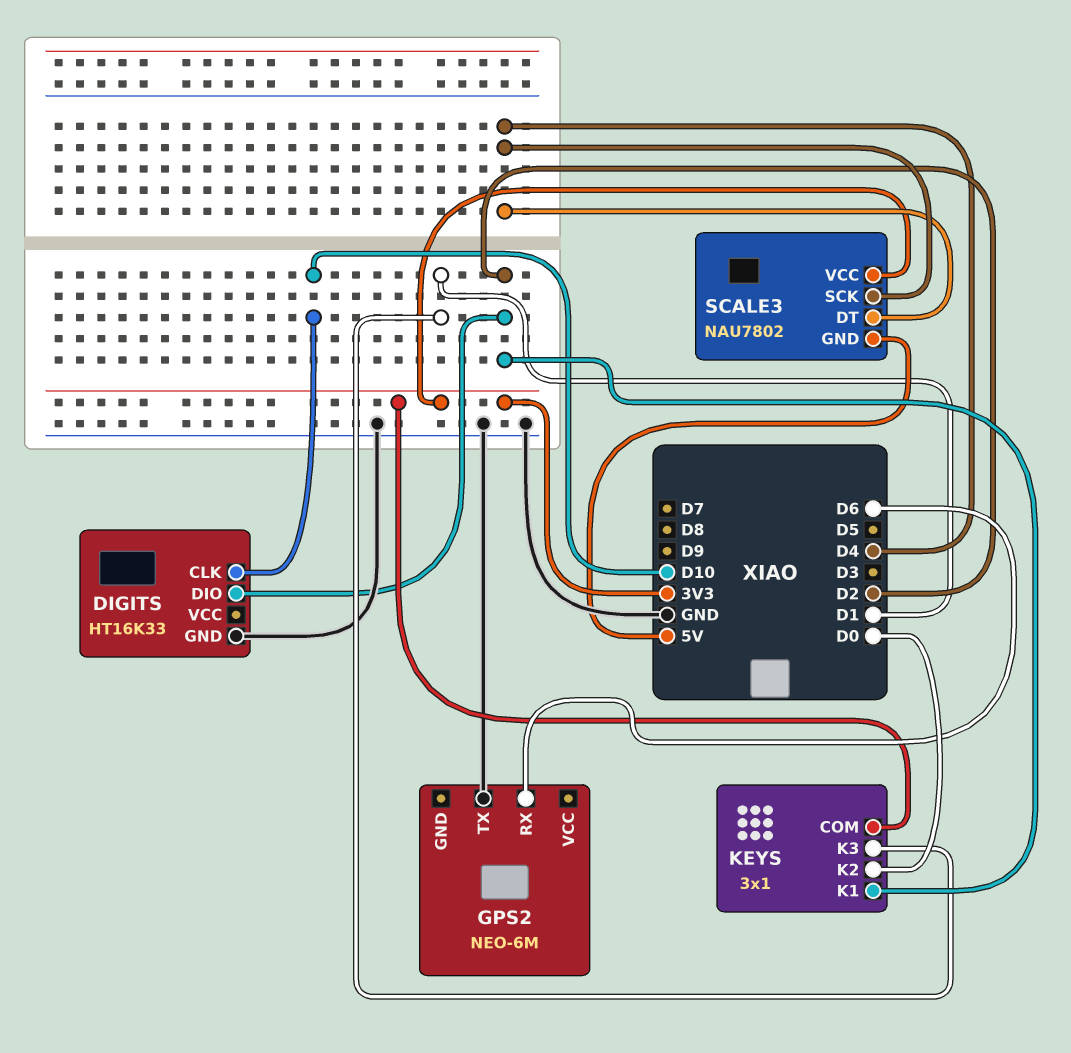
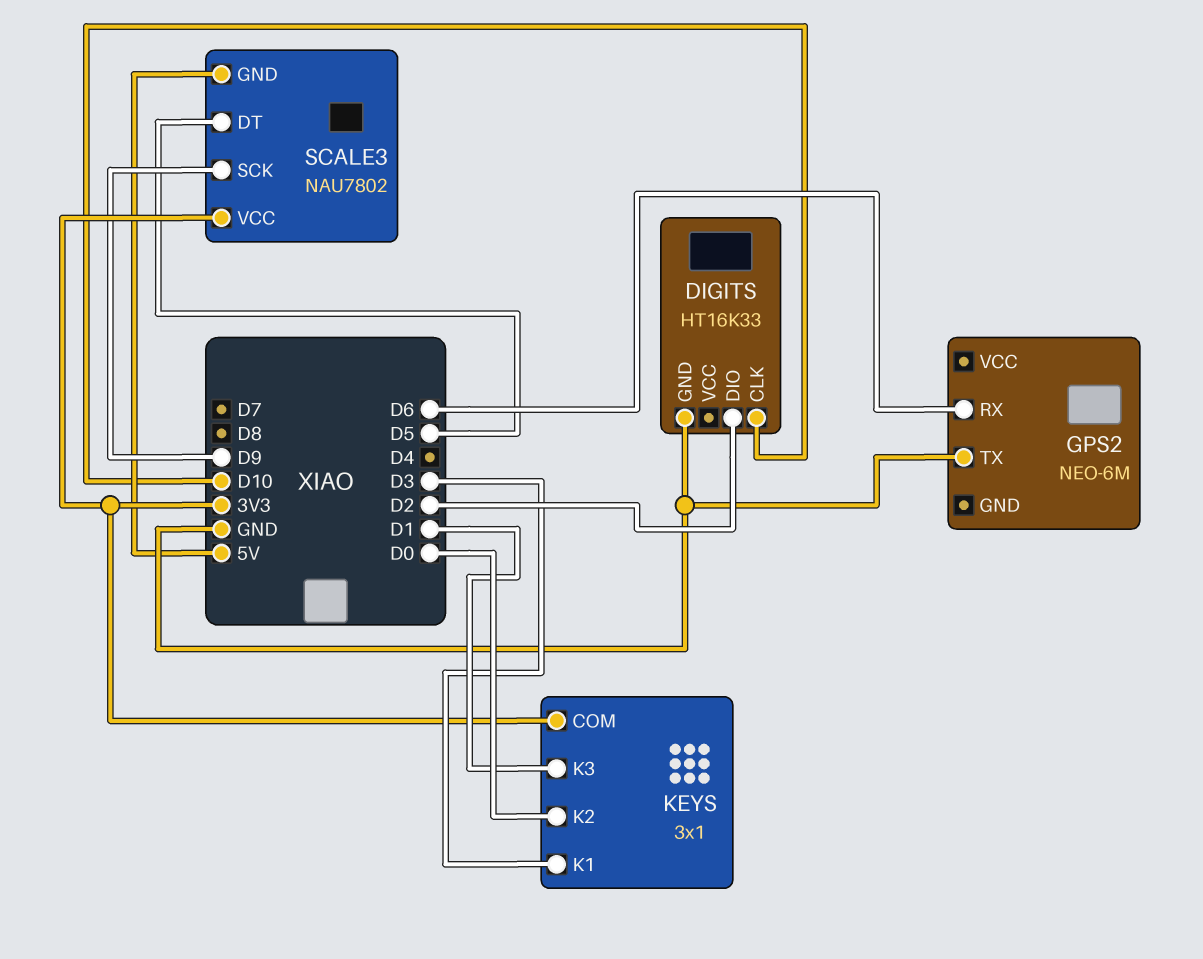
KEYS pin K1: D2 -> D3
SCALE3 pin DT: D4 -> D5
SCALE3 pin SCK: D4 -> D9

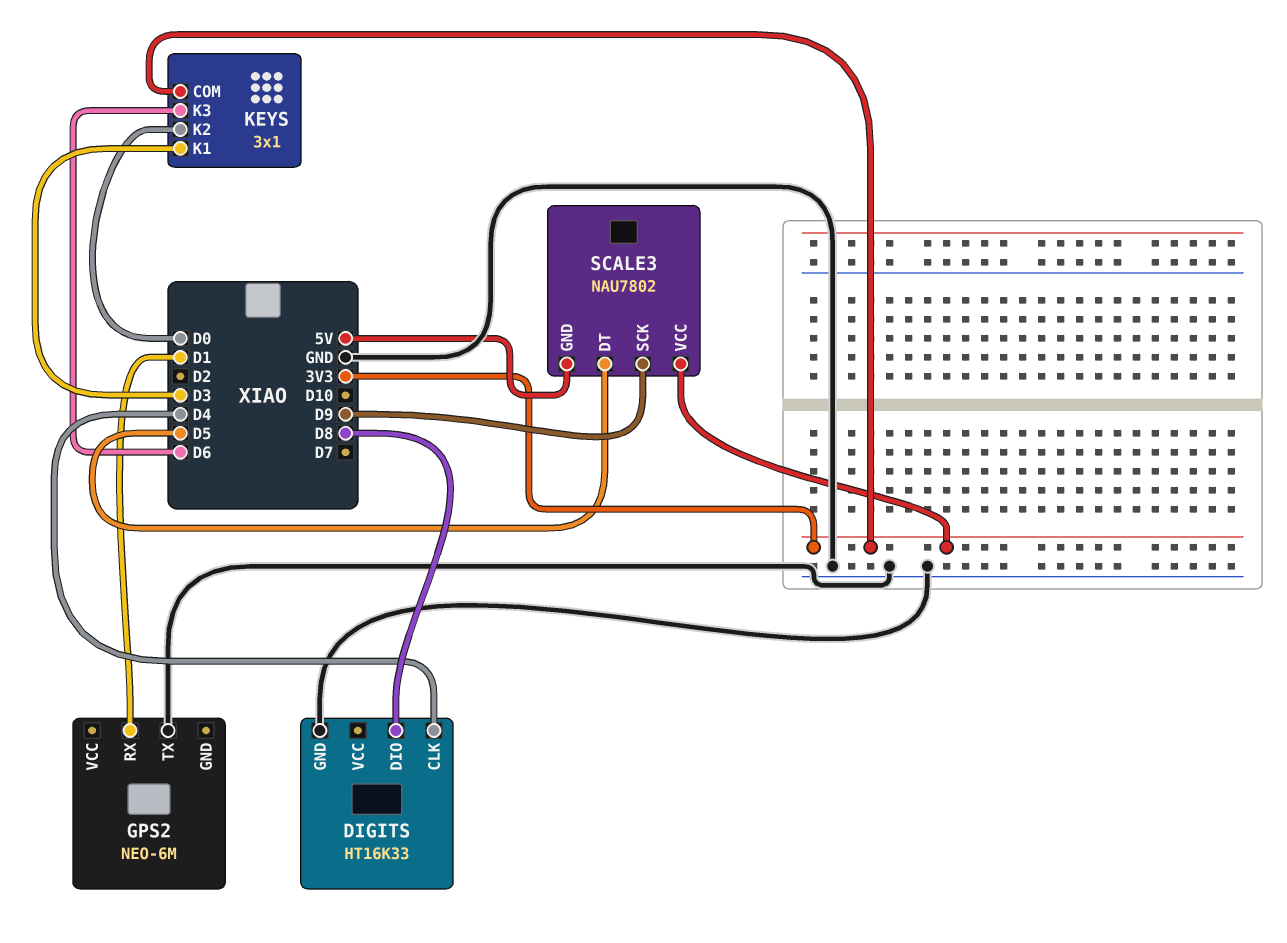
DIGITS pin CLK: D10 -> D4
DIGITS pin DIO: D2 -> D8
GPS2 pin RX: D6 -> D1
KEYS pin K3: D1 -> D6

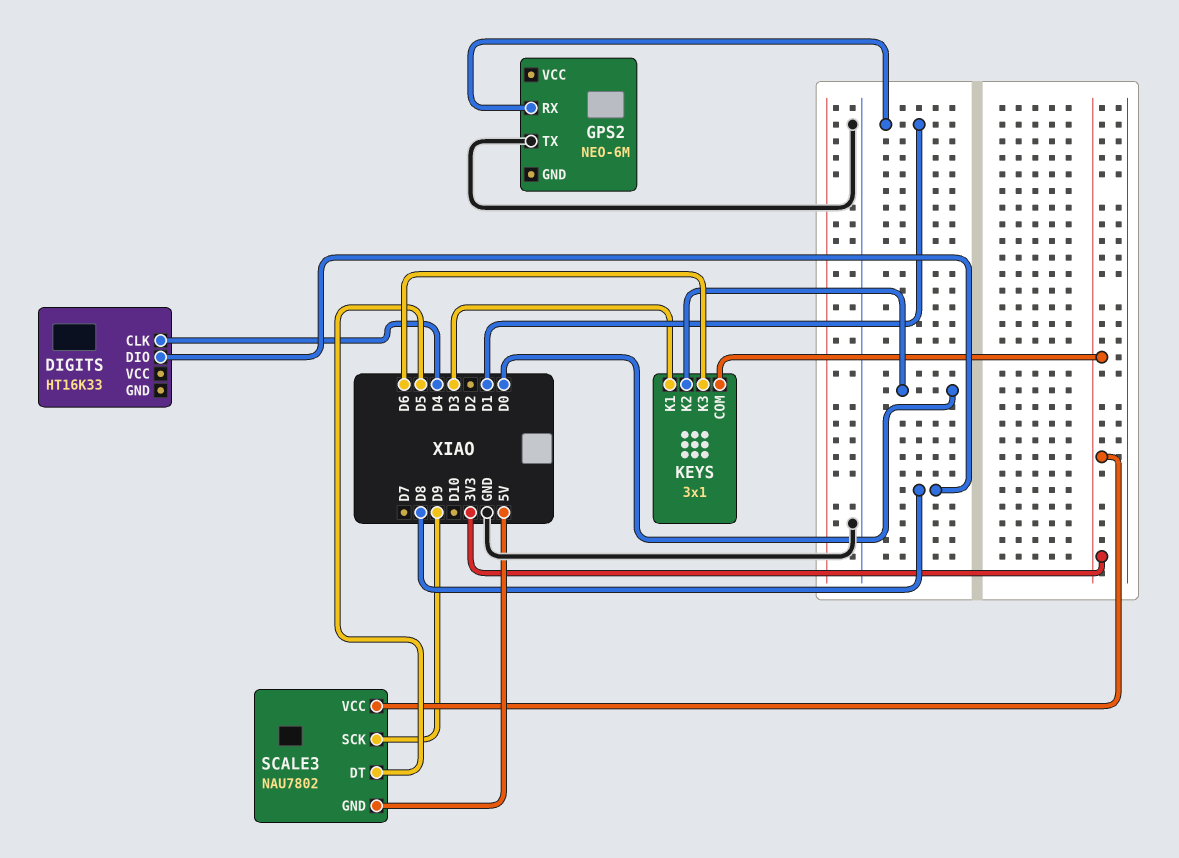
DIGITS pin GND: GND -> none

